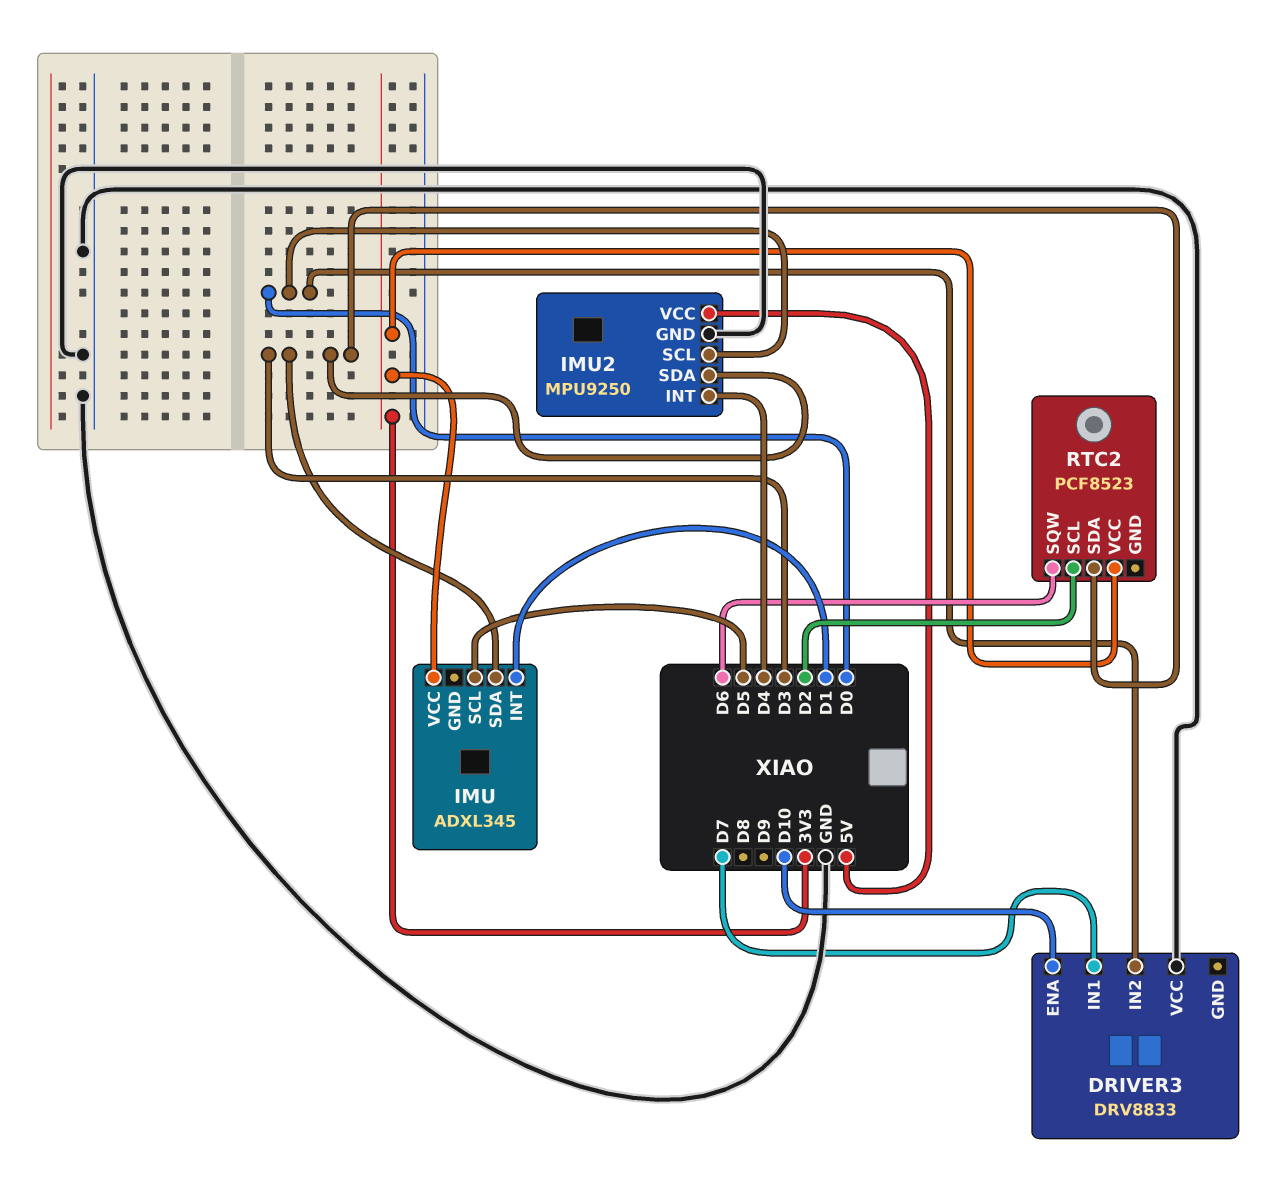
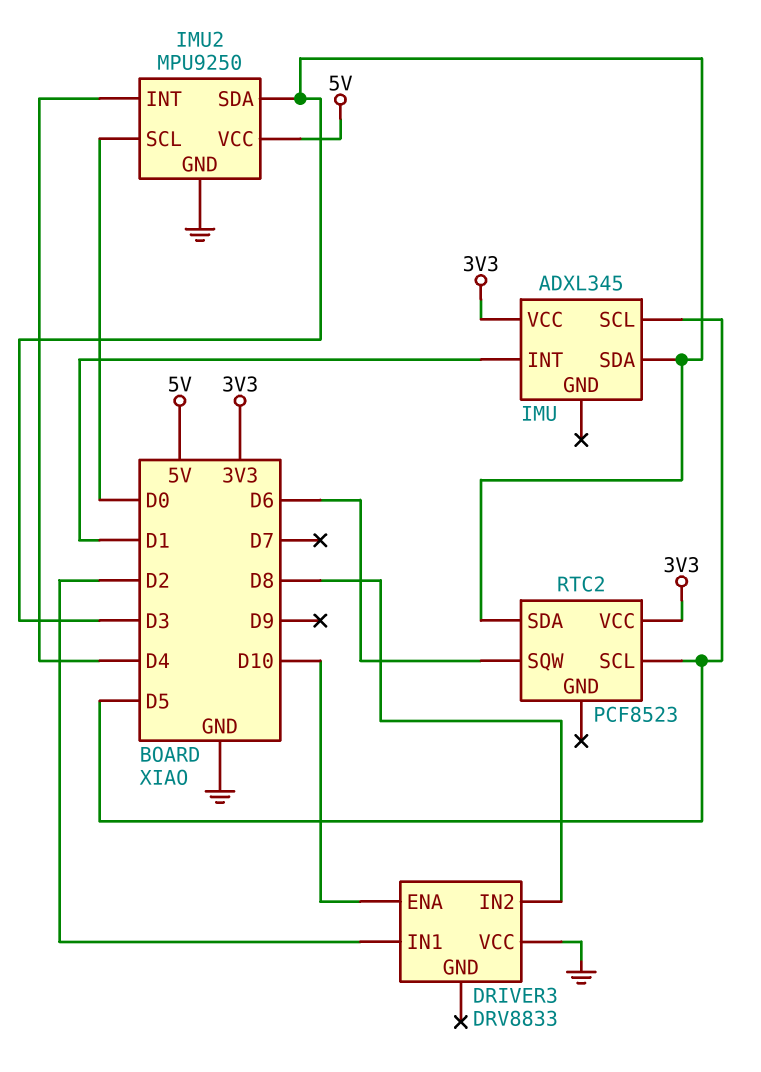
DRIVER3 pin IN1: D7 -> D2
DRIVER3 pin IN2: D0 -> D8
RTC2 pin SCL: D2 -> D5

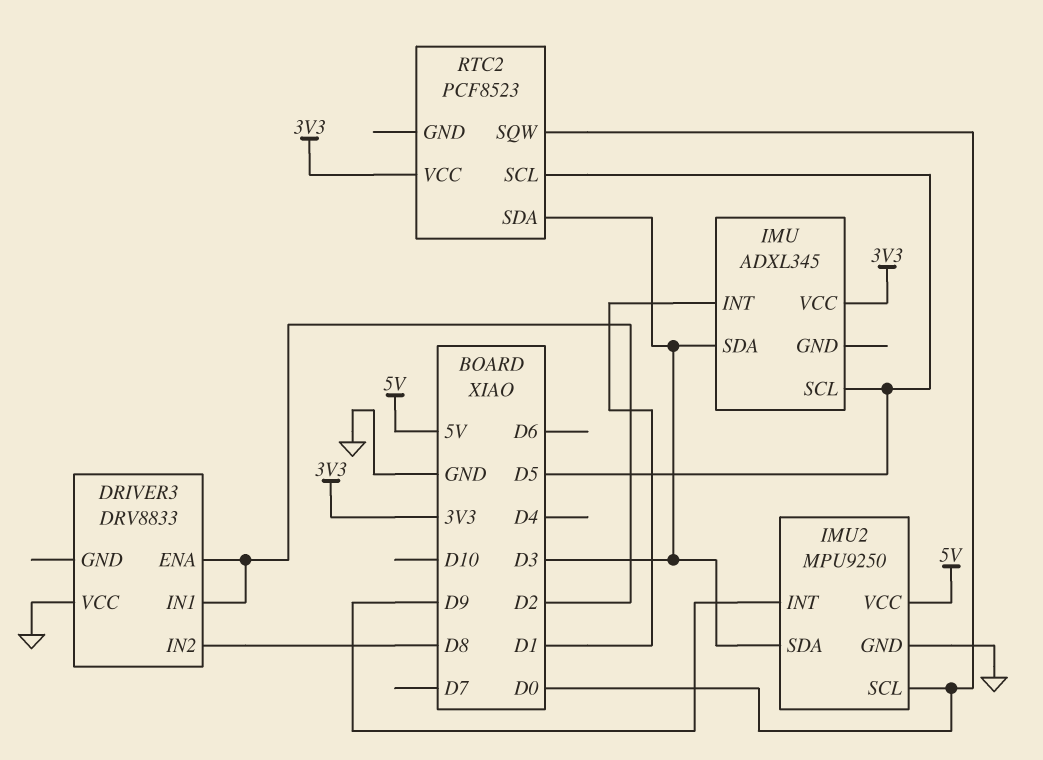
DRIVER3 pin ENA: D10 -> D2
IMU2 pin INT: D4 -> D9
RTC2 pin SQW: D6 -> D0

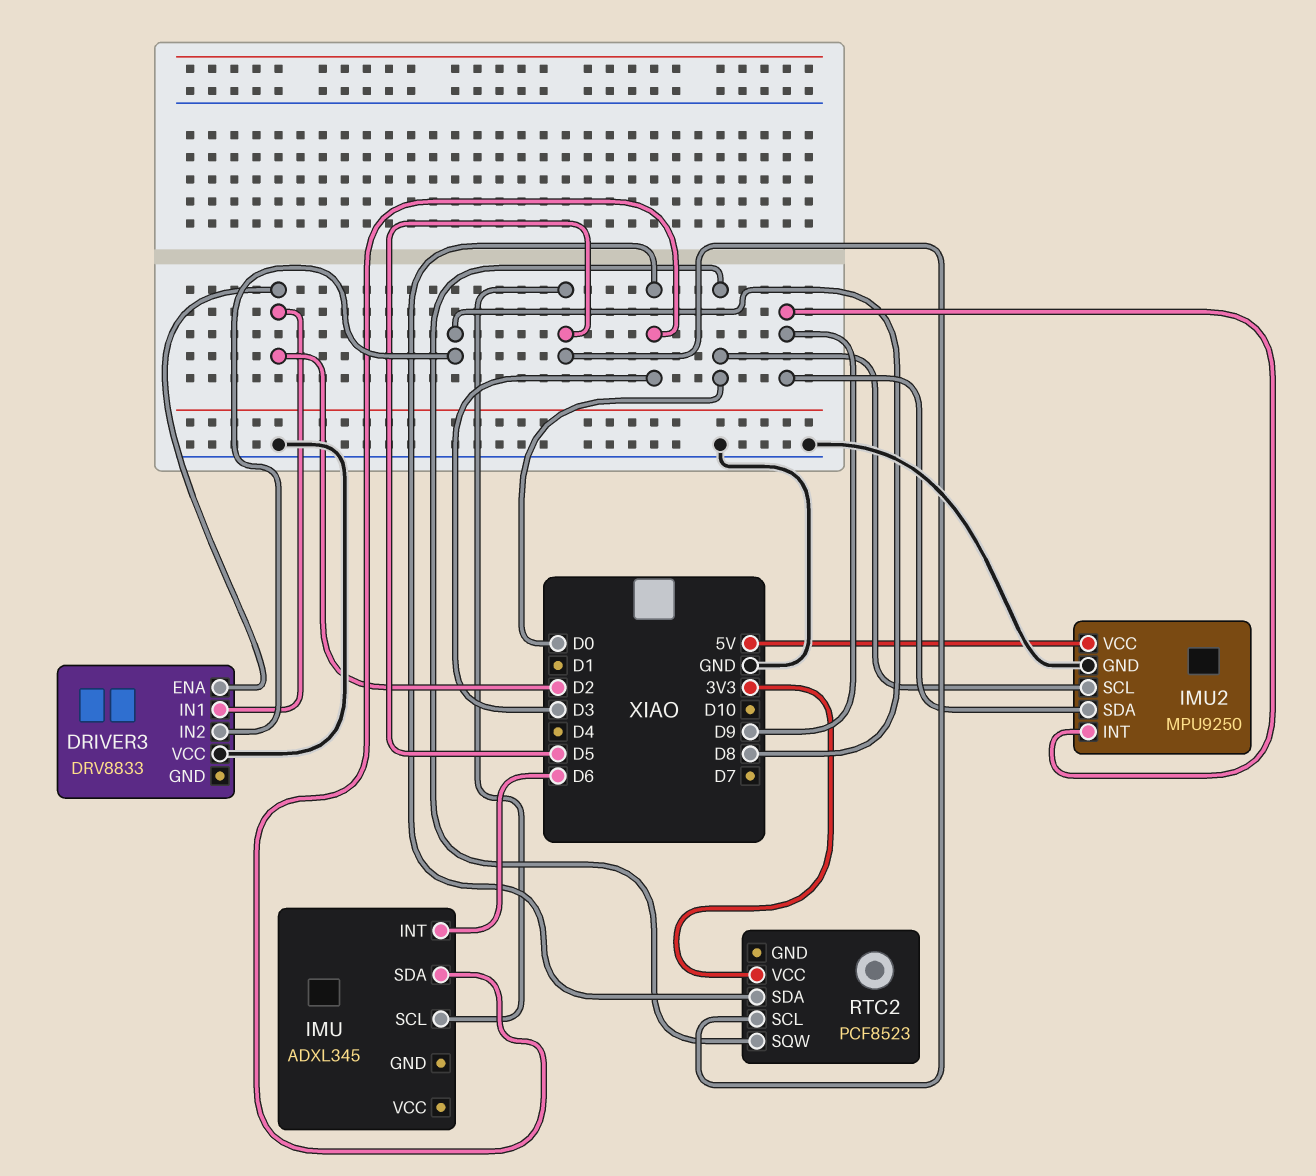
IMU pin INT: D1 -> D6
IMU pin VCC: 3V3 -> none
IMU2 pin SDA: D3 -> D9

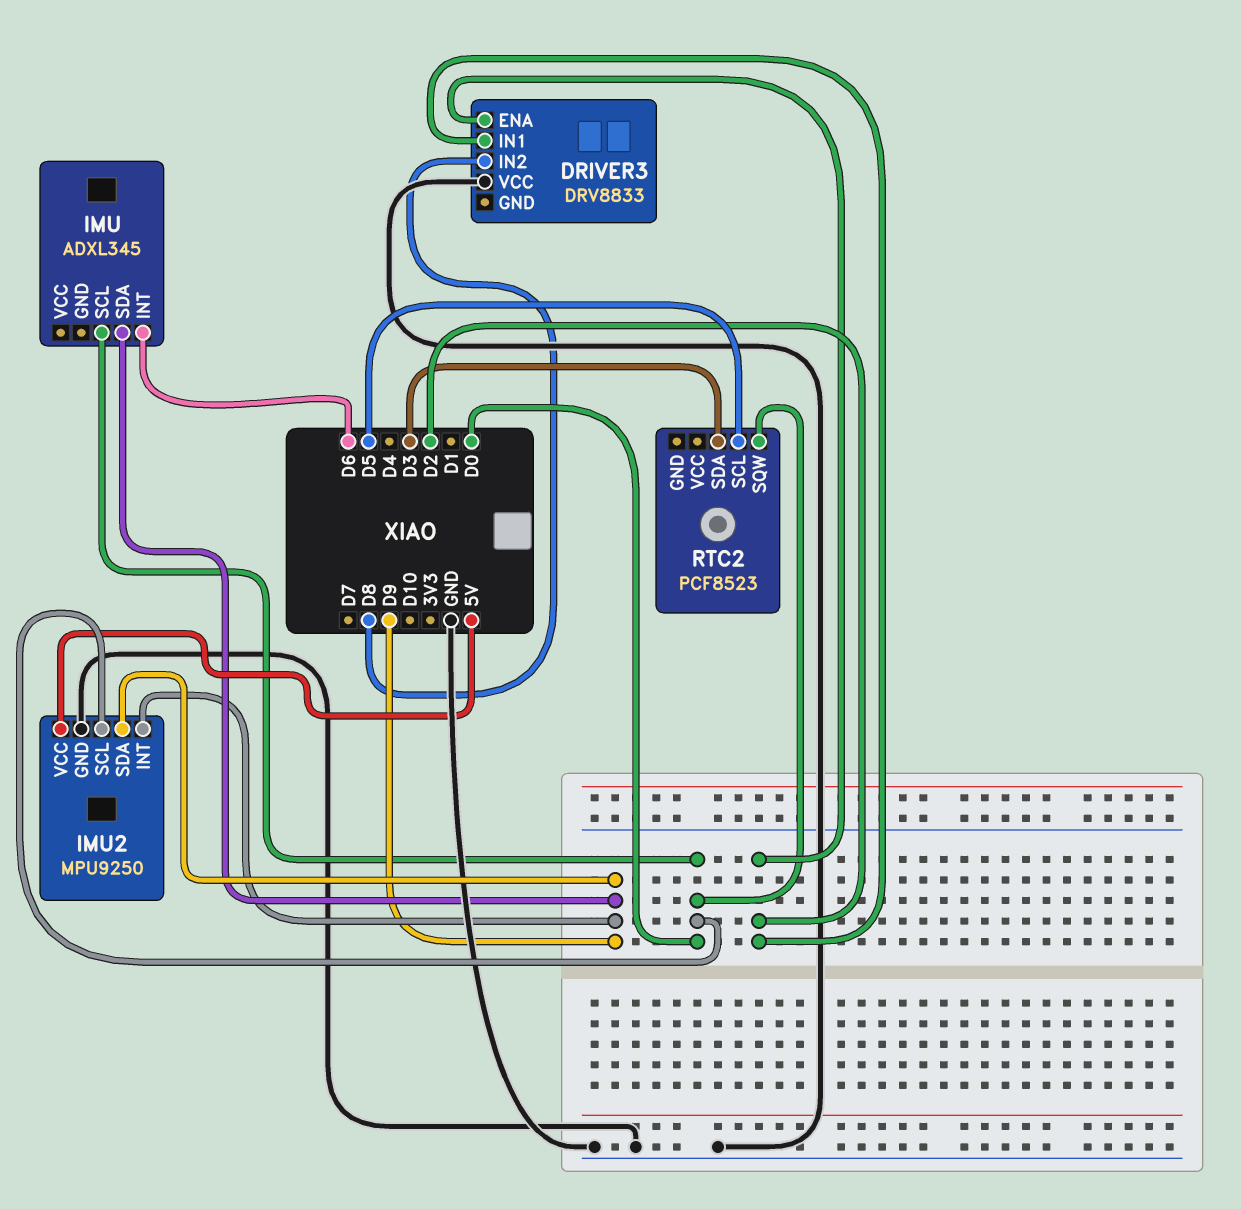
IMU pin SCL: D5 -> D0
IMU pin SDA: D3 -> D9
RTC2 pin VCC: 3V3 -> none

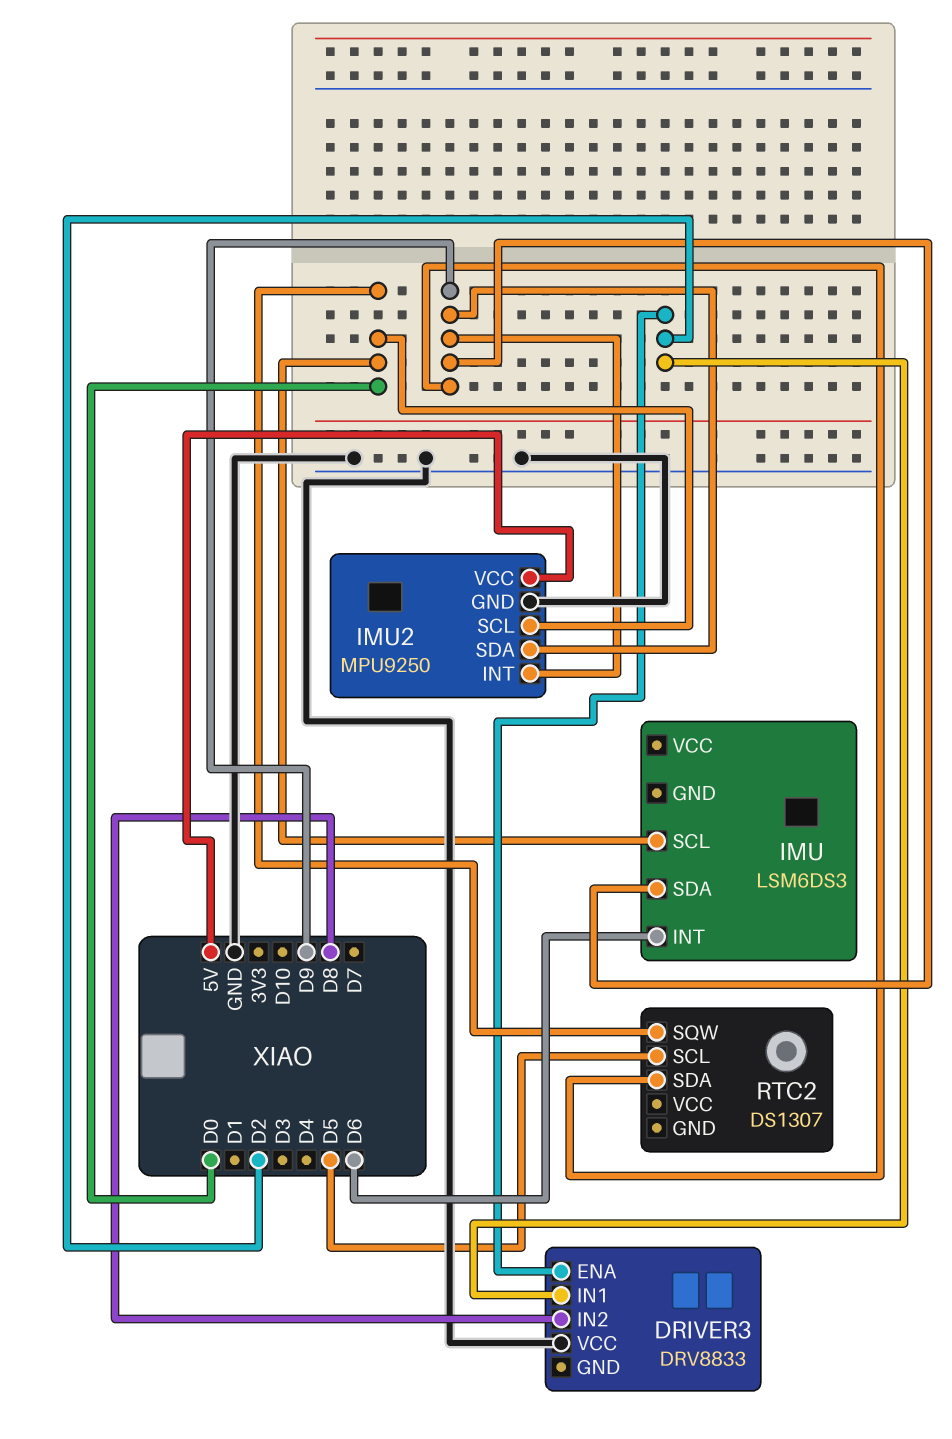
IMU: ADXL345 -> LSM6DS3
RTC2: PCF8523 -> DS1307
RTC2 pin SDA: D3 -> D9

